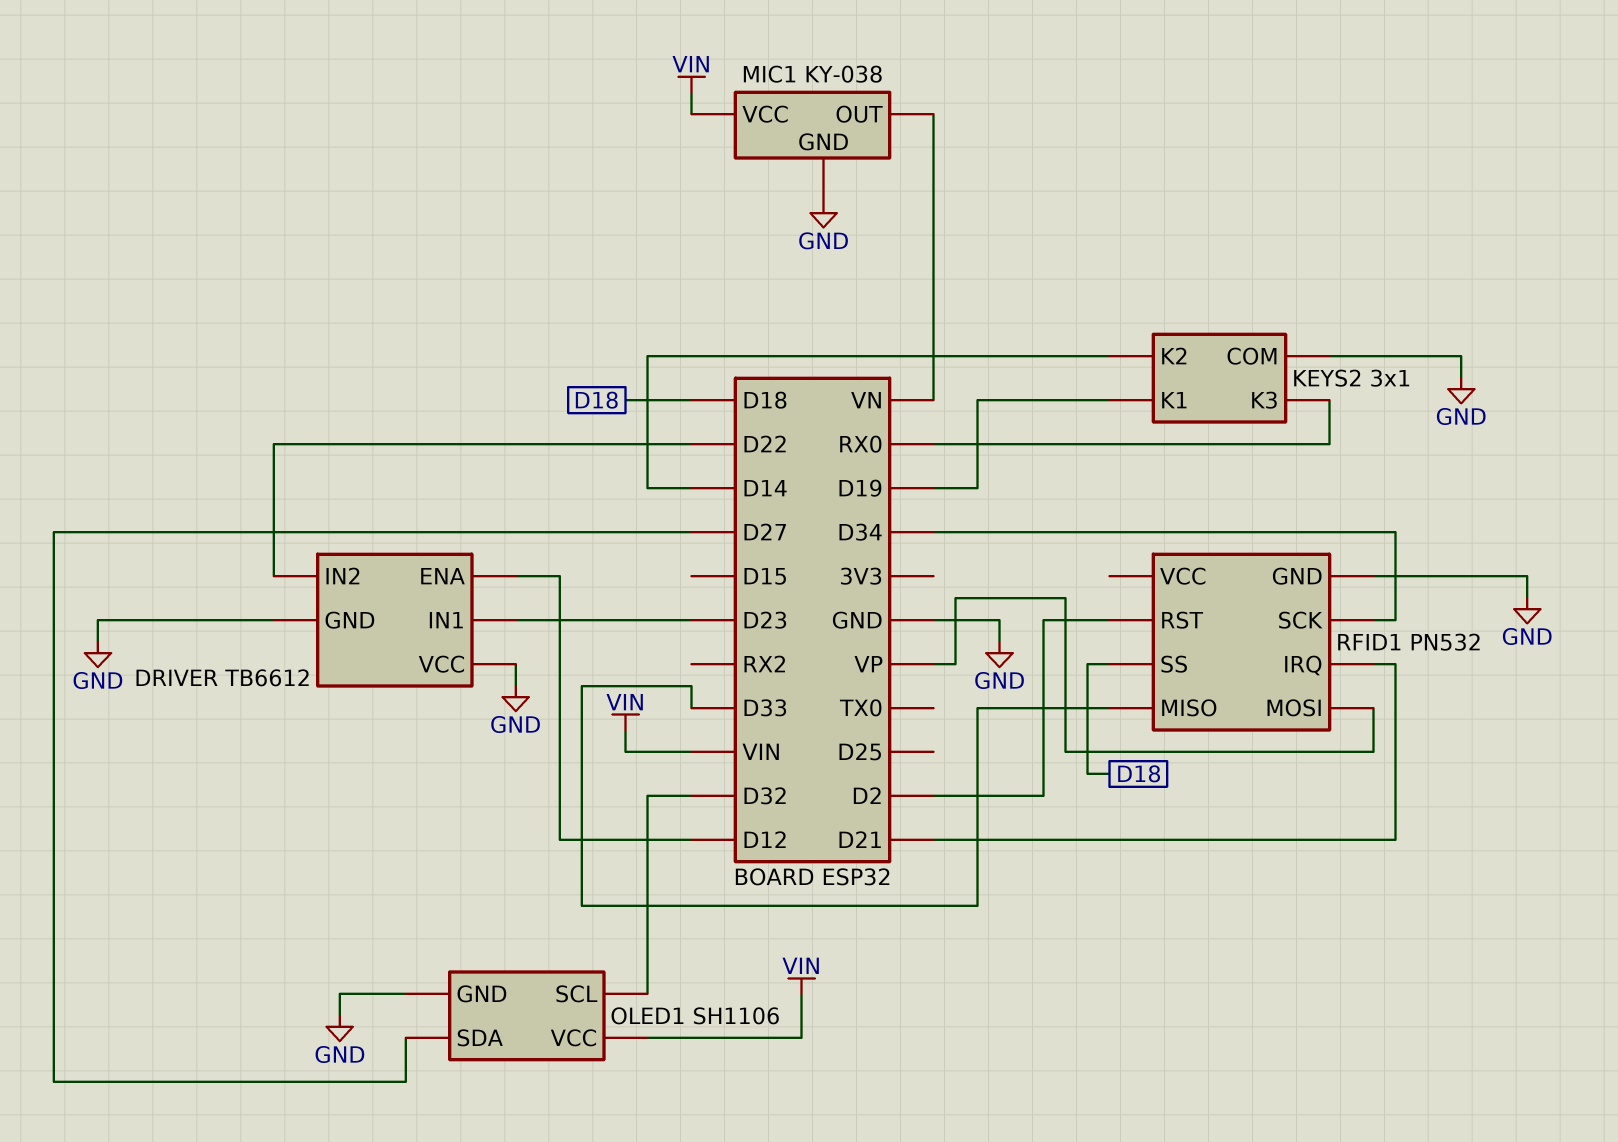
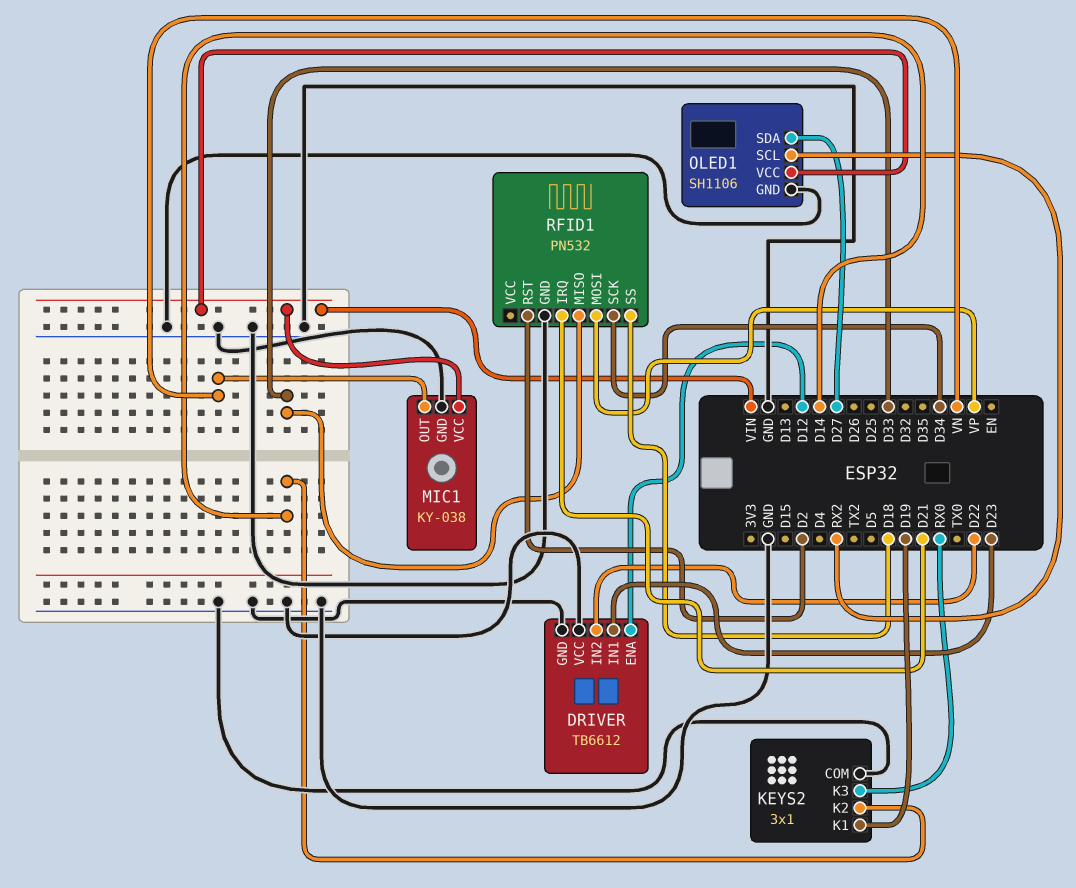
OLED1 pin SCL: D32 -> RX2

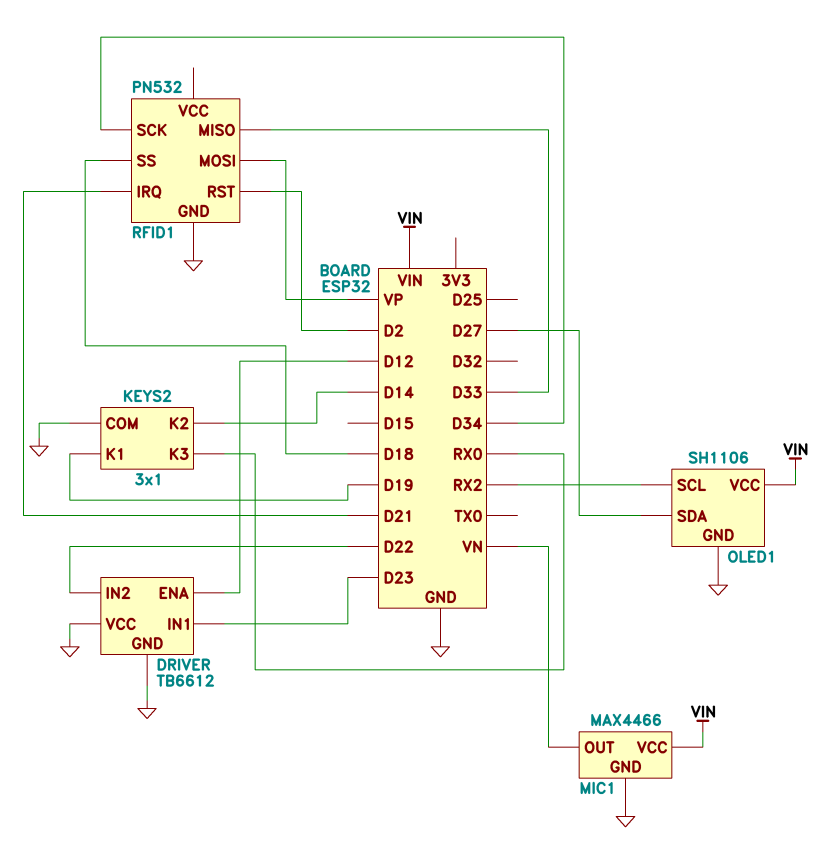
MIC1: KY-038 -> MAX4466

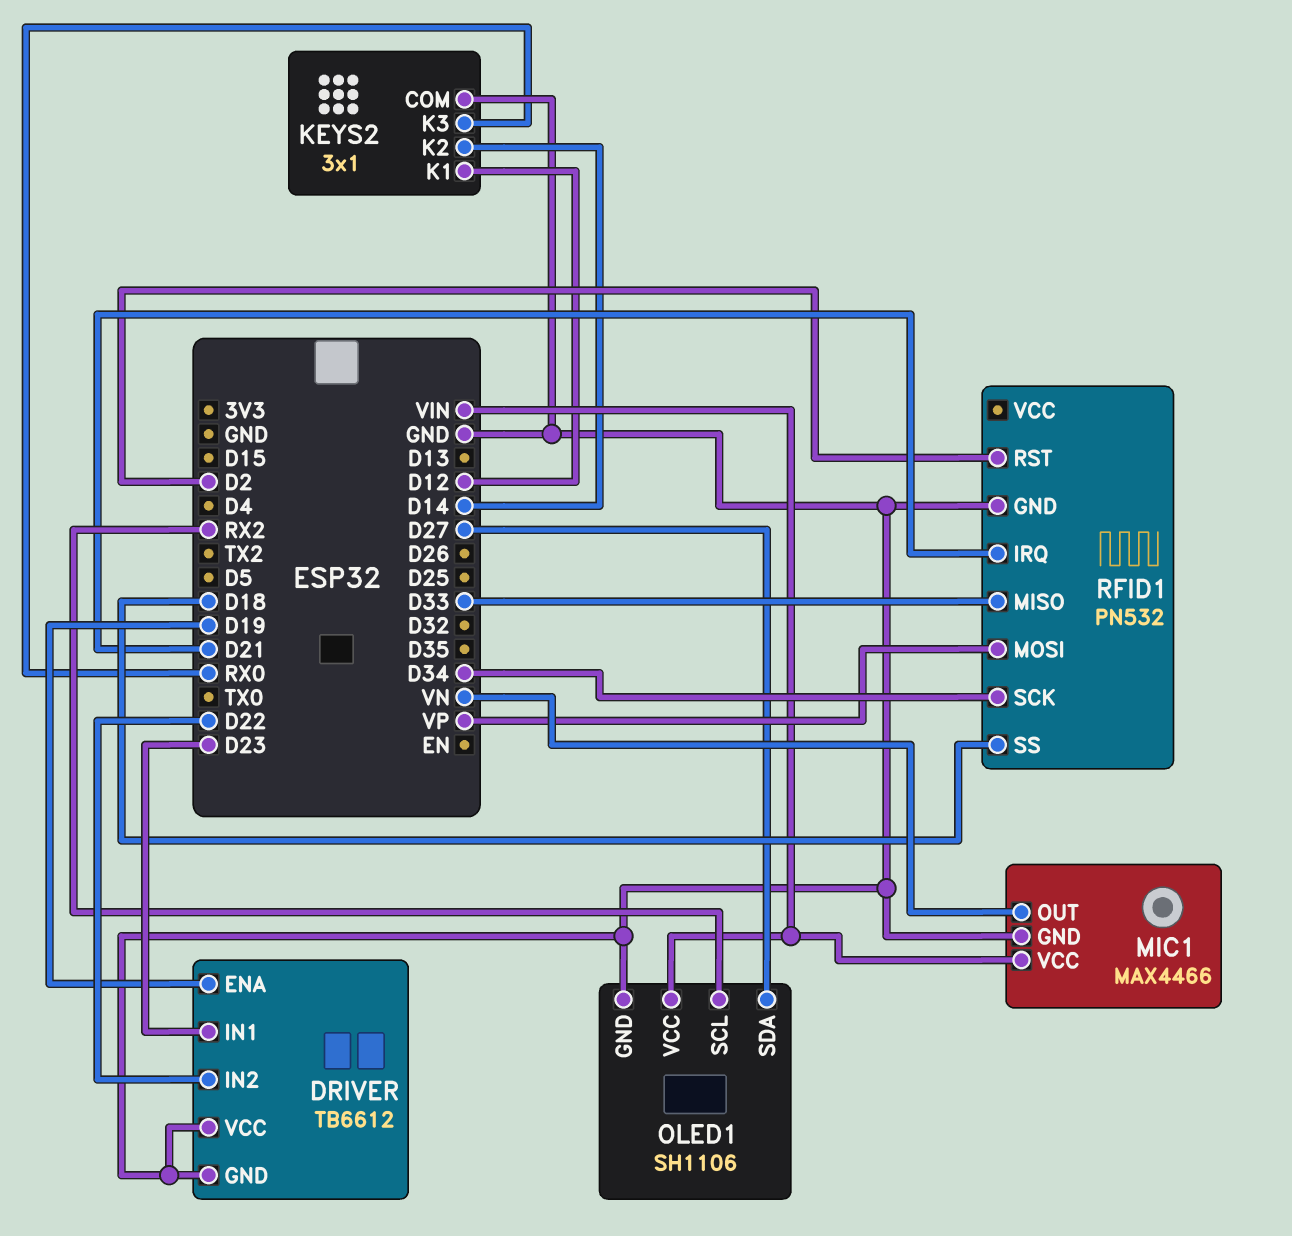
DRIVER pin ENA: D12 -> D19
KEYS2 pin K1: D19 -> D12

